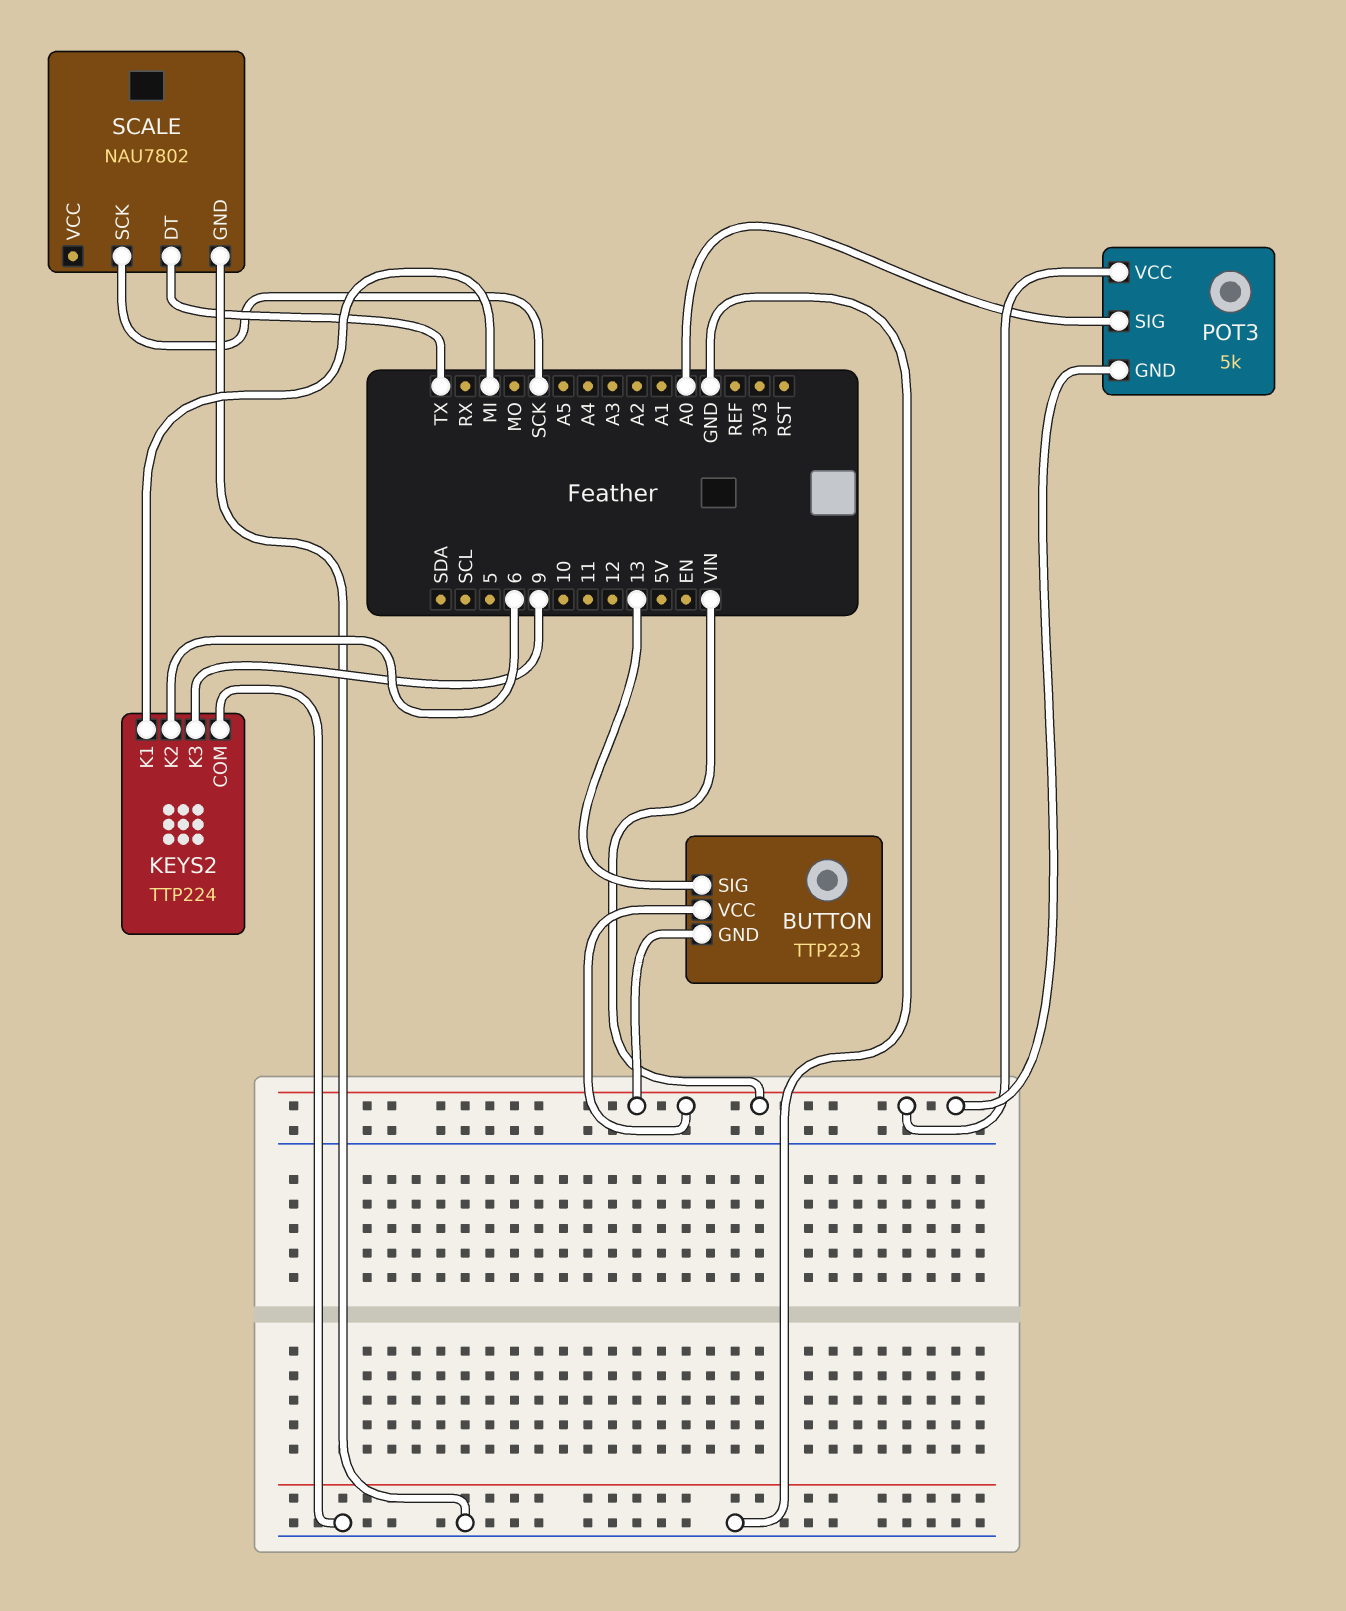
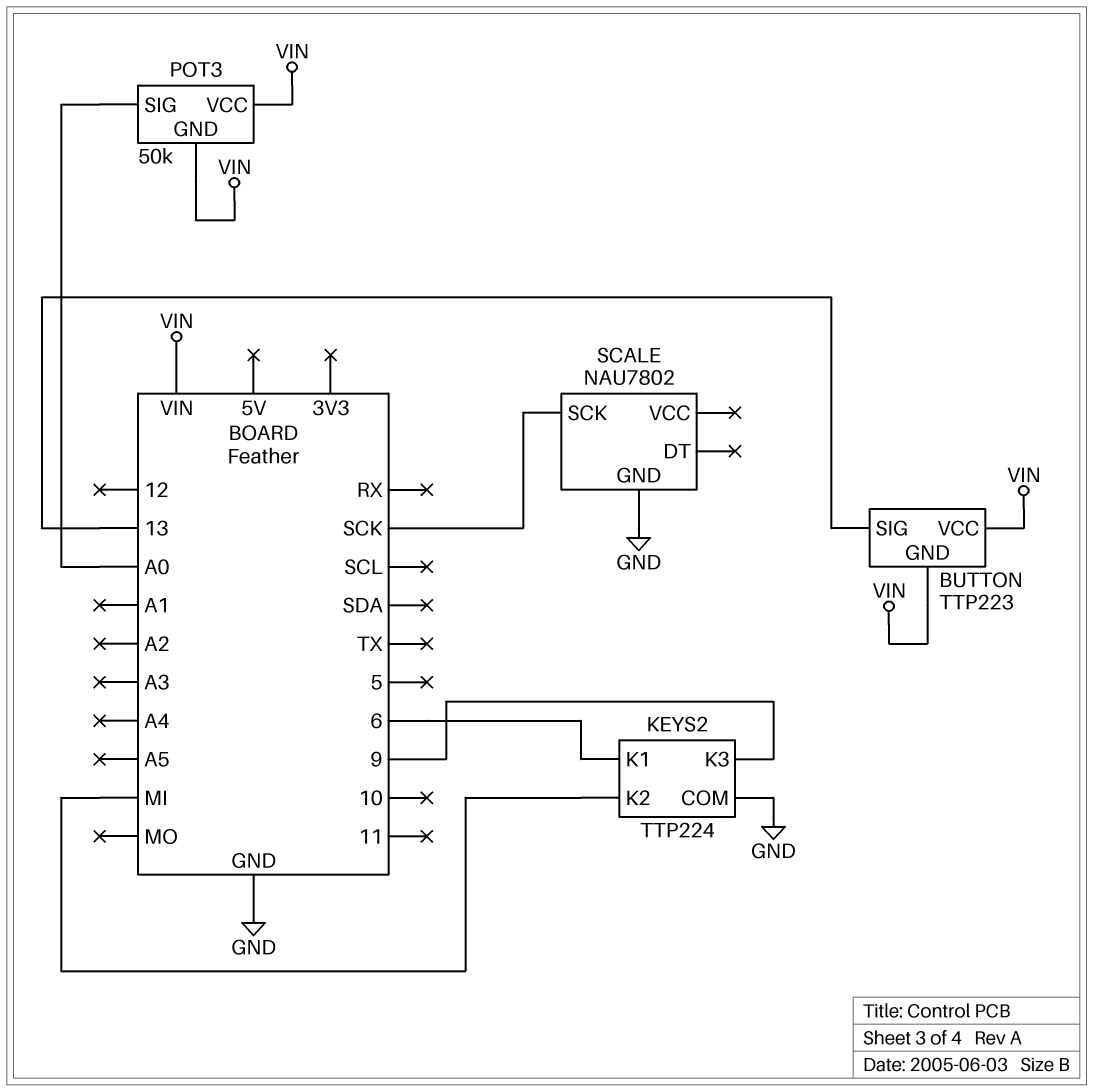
KEYS2 pin K1: MI -> 6
KEYS2 pin K2: 6 -> MI
POT3: 5k -> 50k
SCALE pin DT: TX -> none

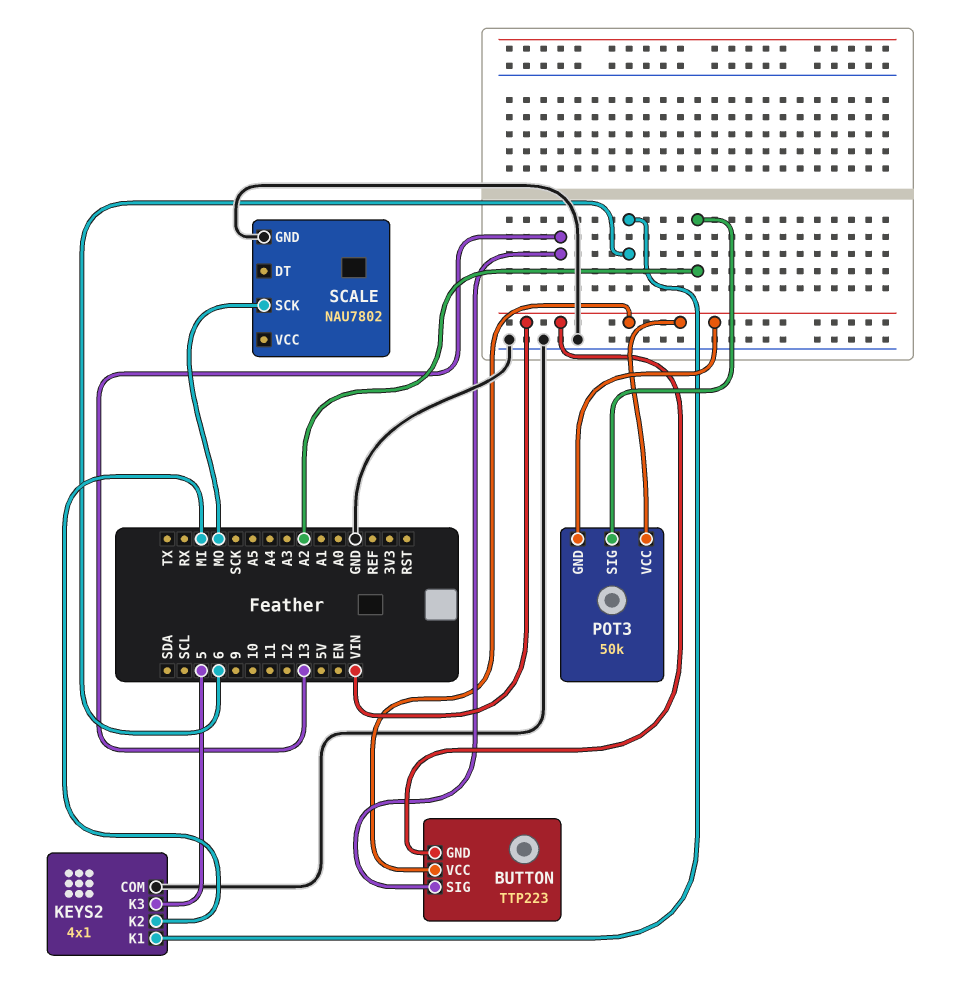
KEYS2: TTP224 -> 4x1
KEYS2 pin K3: 9 -> 5
POT3 pin SIG: A0 -> A2
SCALE pin SCK: SCK -> MO

